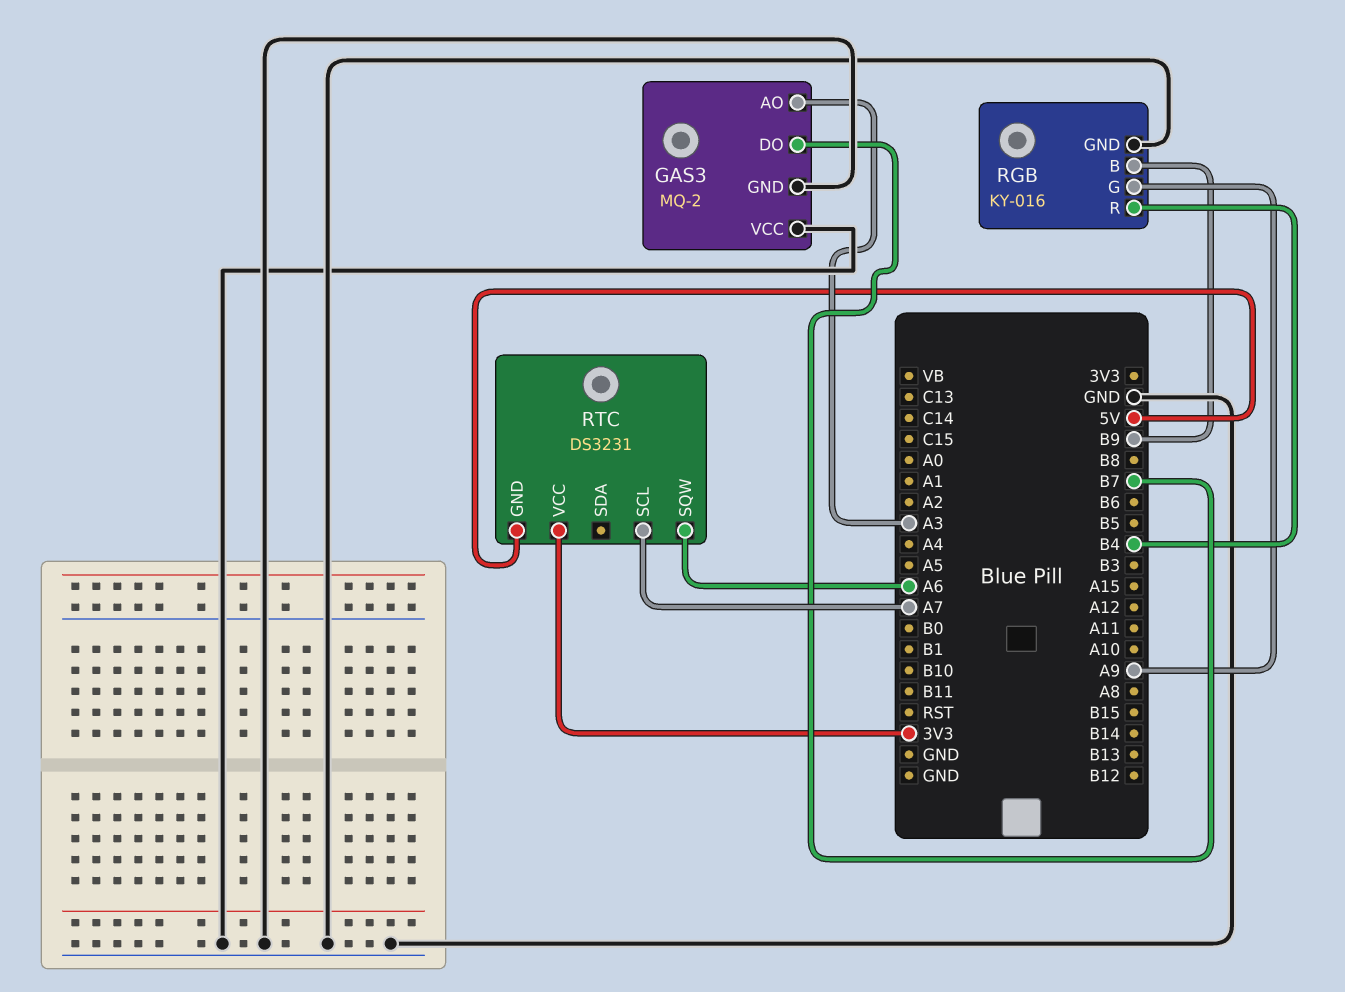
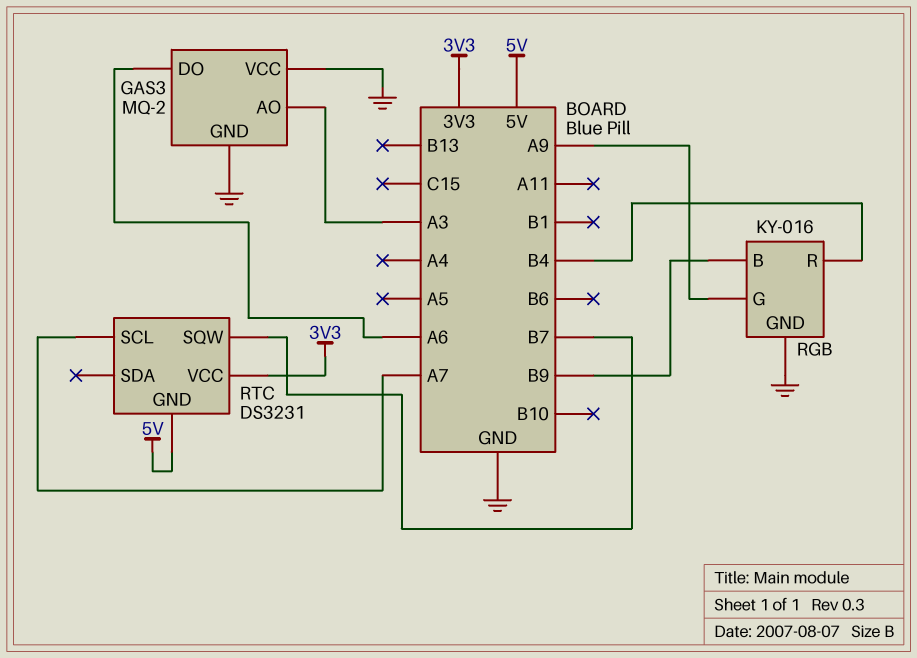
GAS3 pin DO: B7 -> A6
RTC pin SQW: A6 -> B7

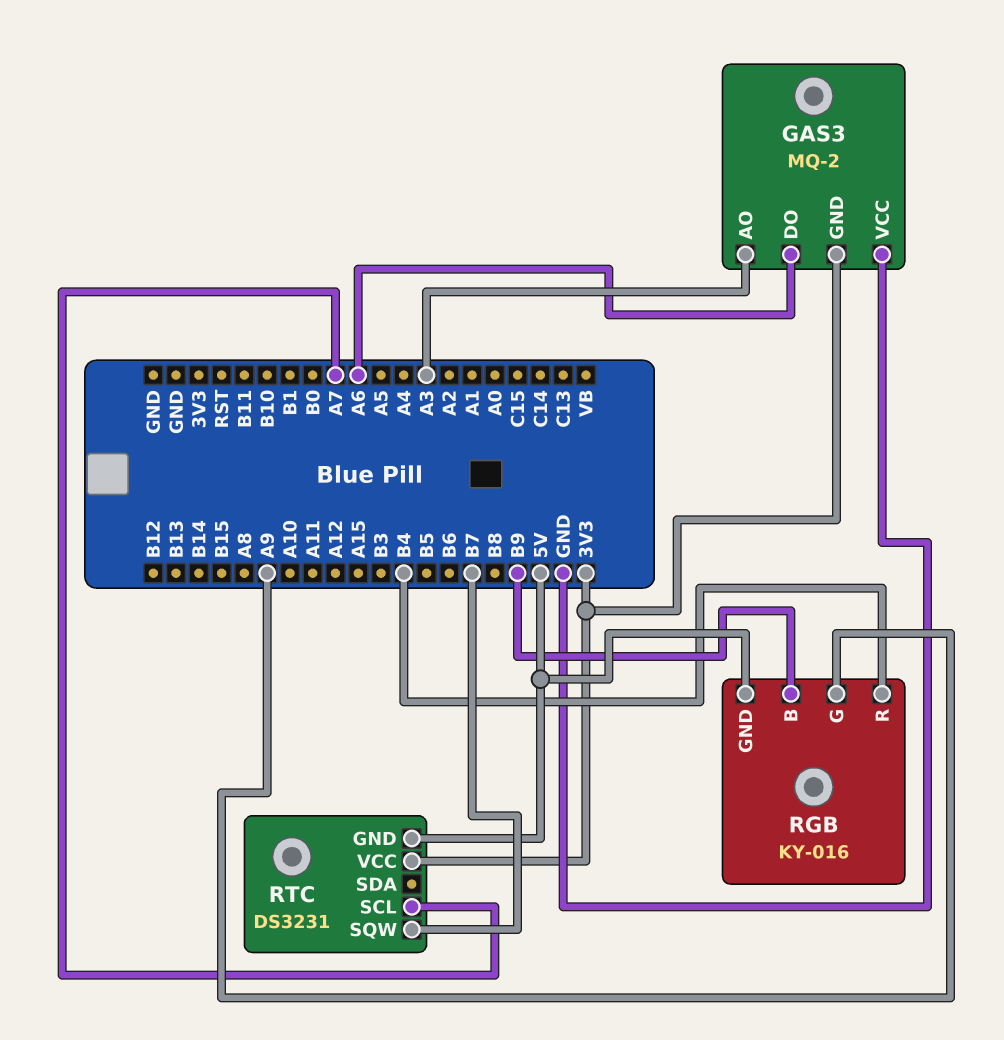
GAS3 pin GND: GND -> 3V3
RGB pin GND: GND -> 5V

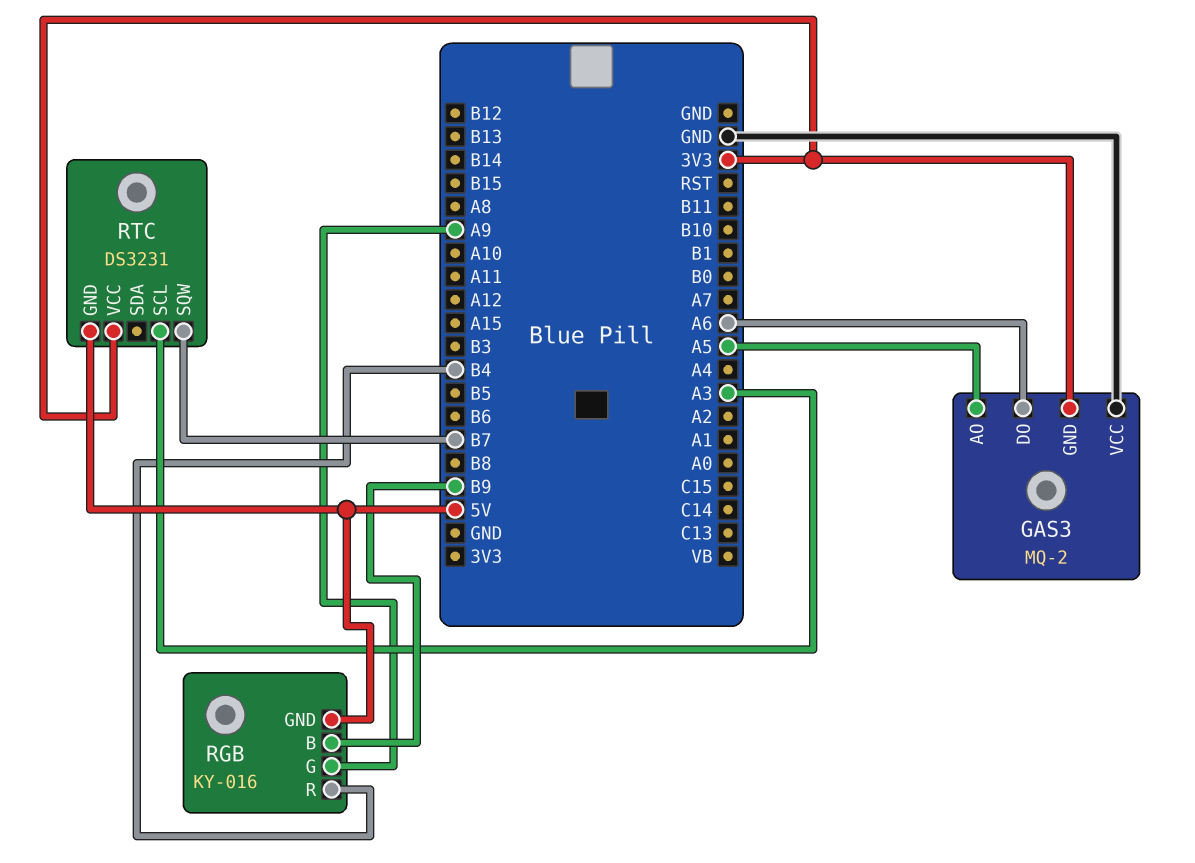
GAS3 pin AO: A3 -> A5
RTC pin SCL: A7 -> A3

